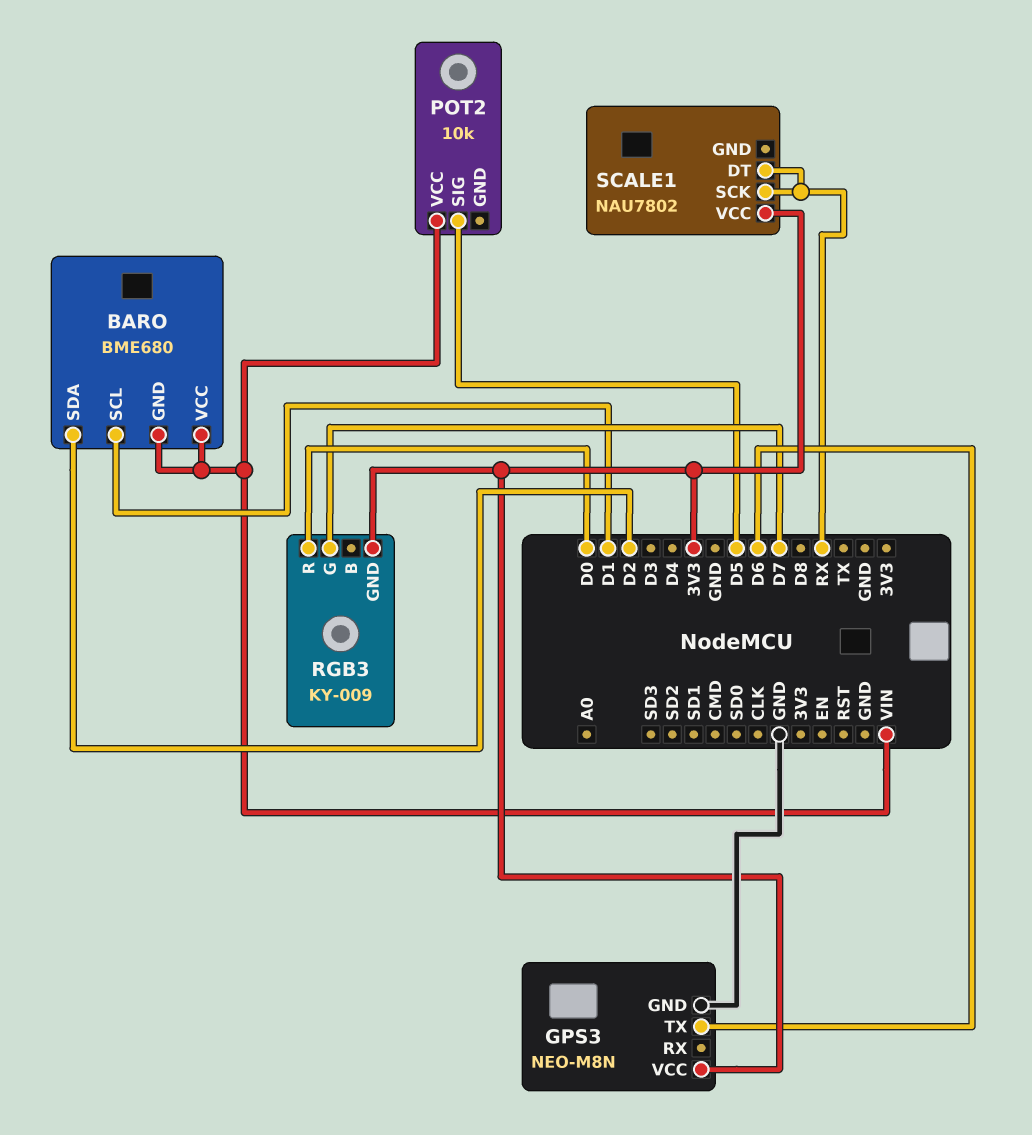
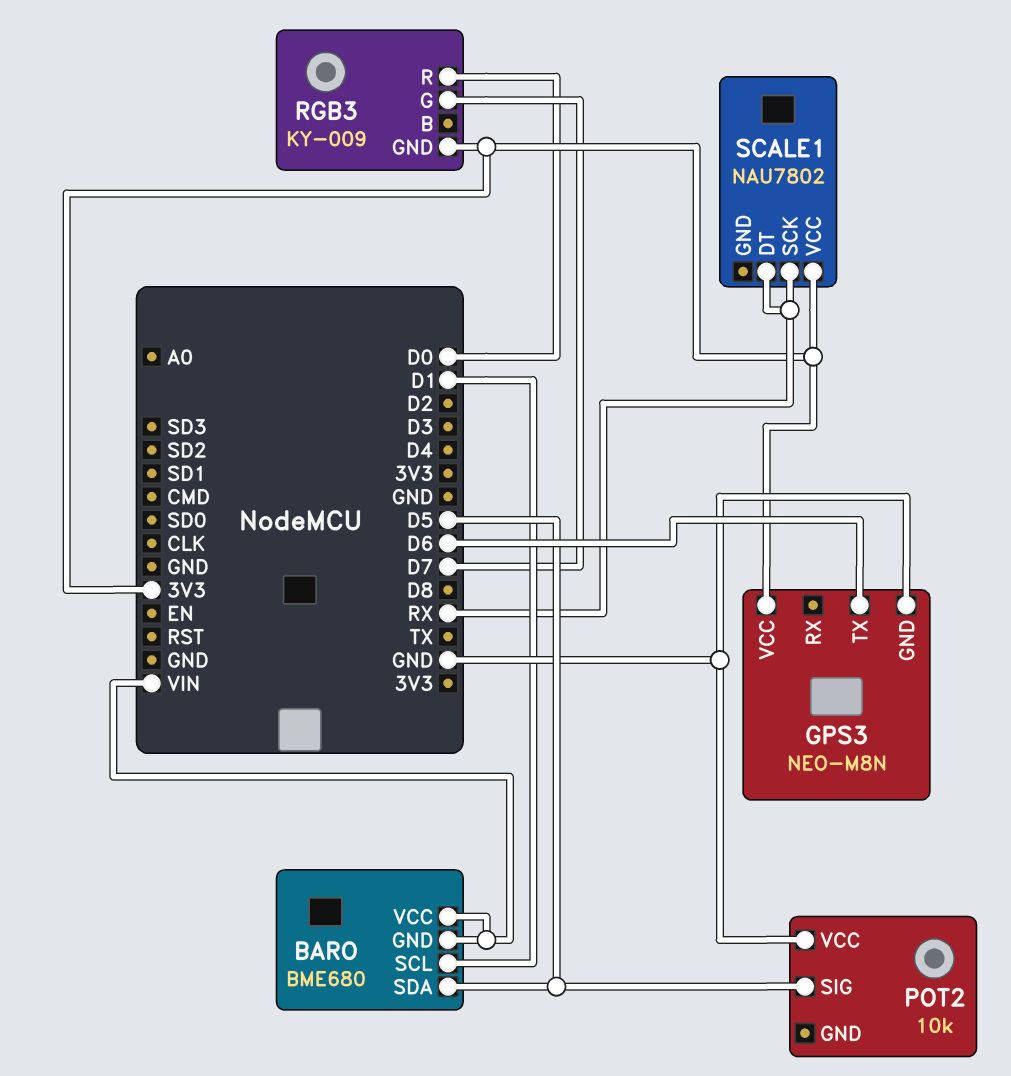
BARO pin SDA: D2 -> D5
POT2 pin VCC: VIN -> GND

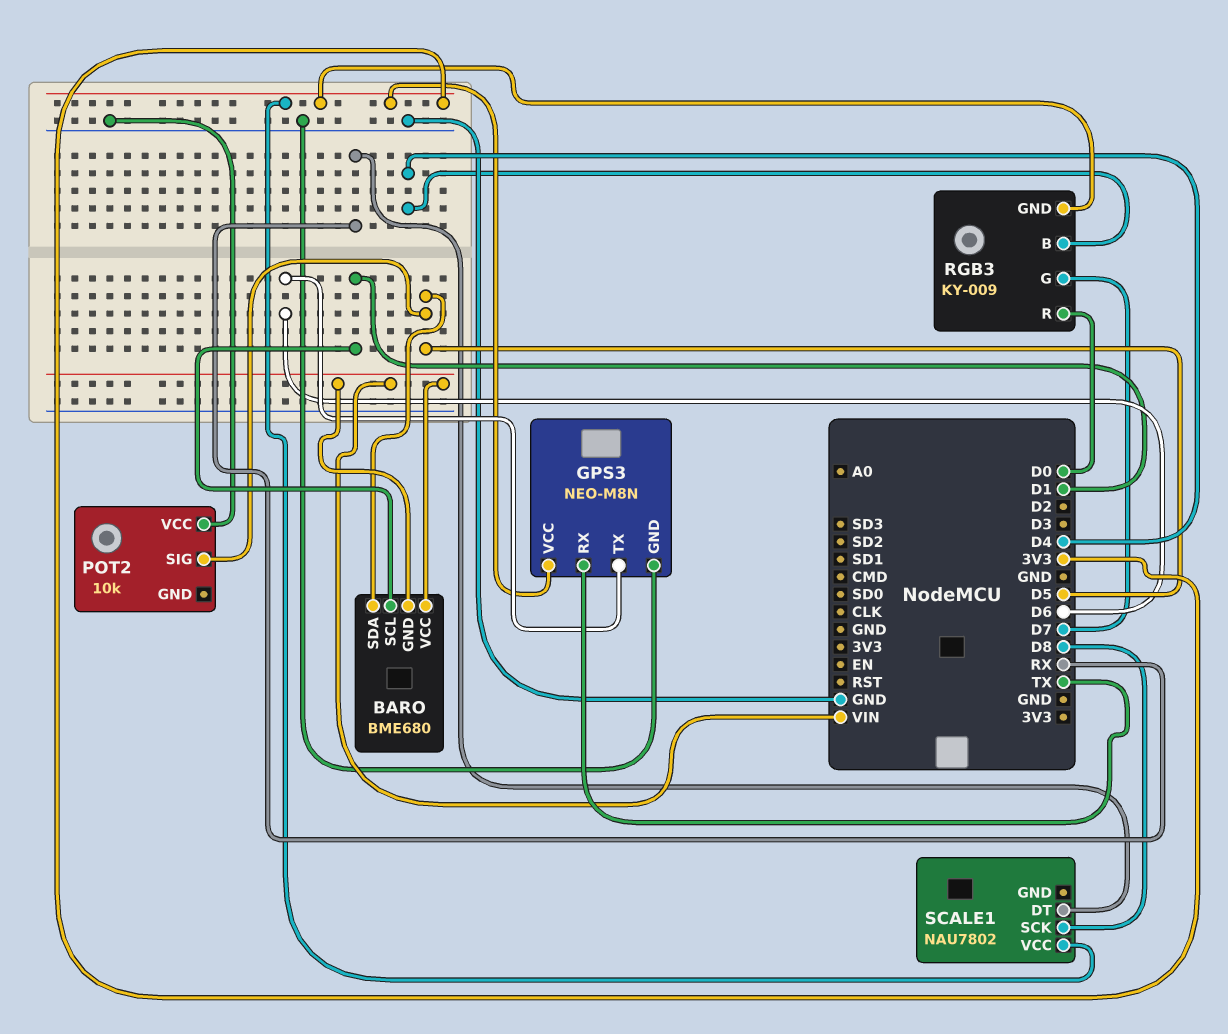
GPS3 pin RX: none -> TX
RGB3 pin B: none -> D4
SCALE1 pin SCK: RX -> D8

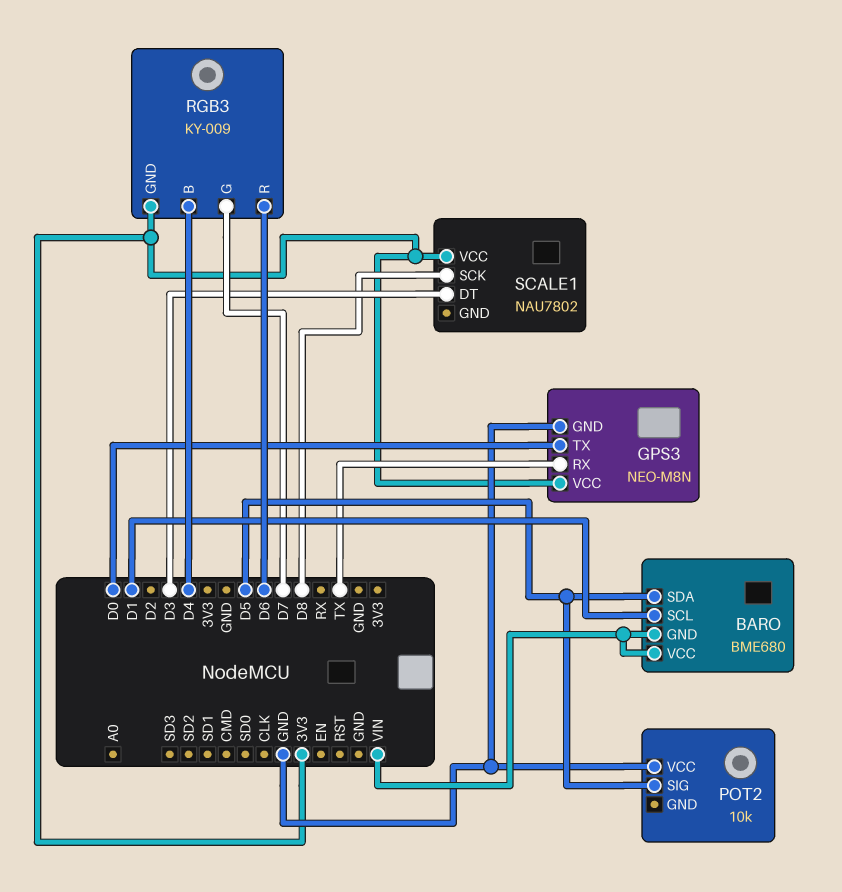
GPS3 pin TX: D6 -> D0
RGB3 pin R: D0 -> D6
SCALE1 pin DT: RX -> D3

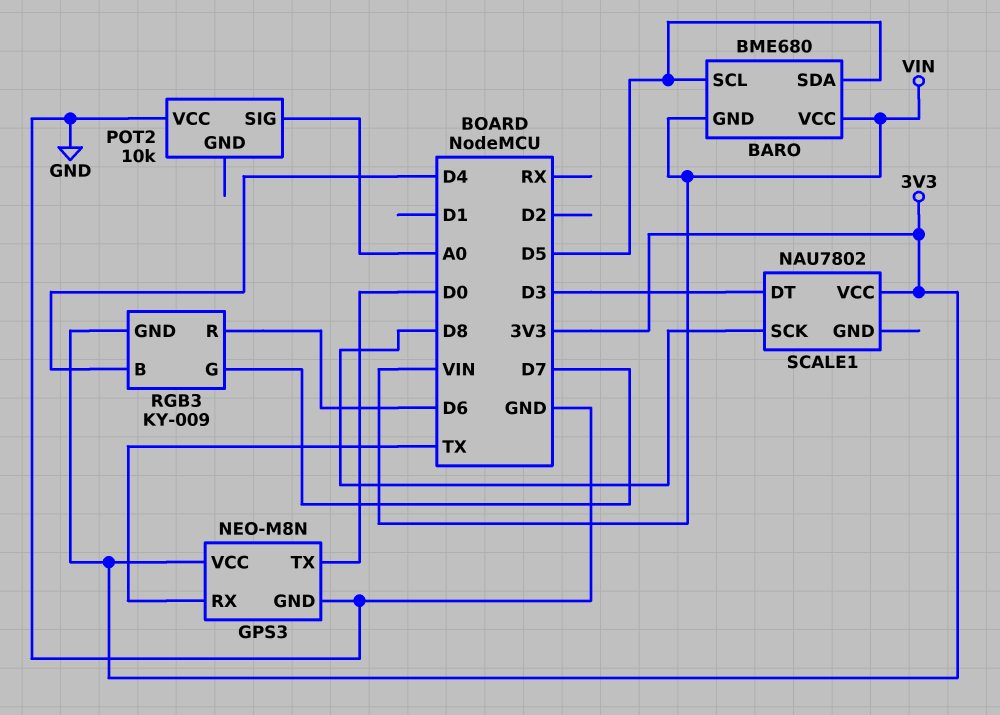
BARO pin SCL: D1 -> D5
POT2 pin SIG: D5 -> A0

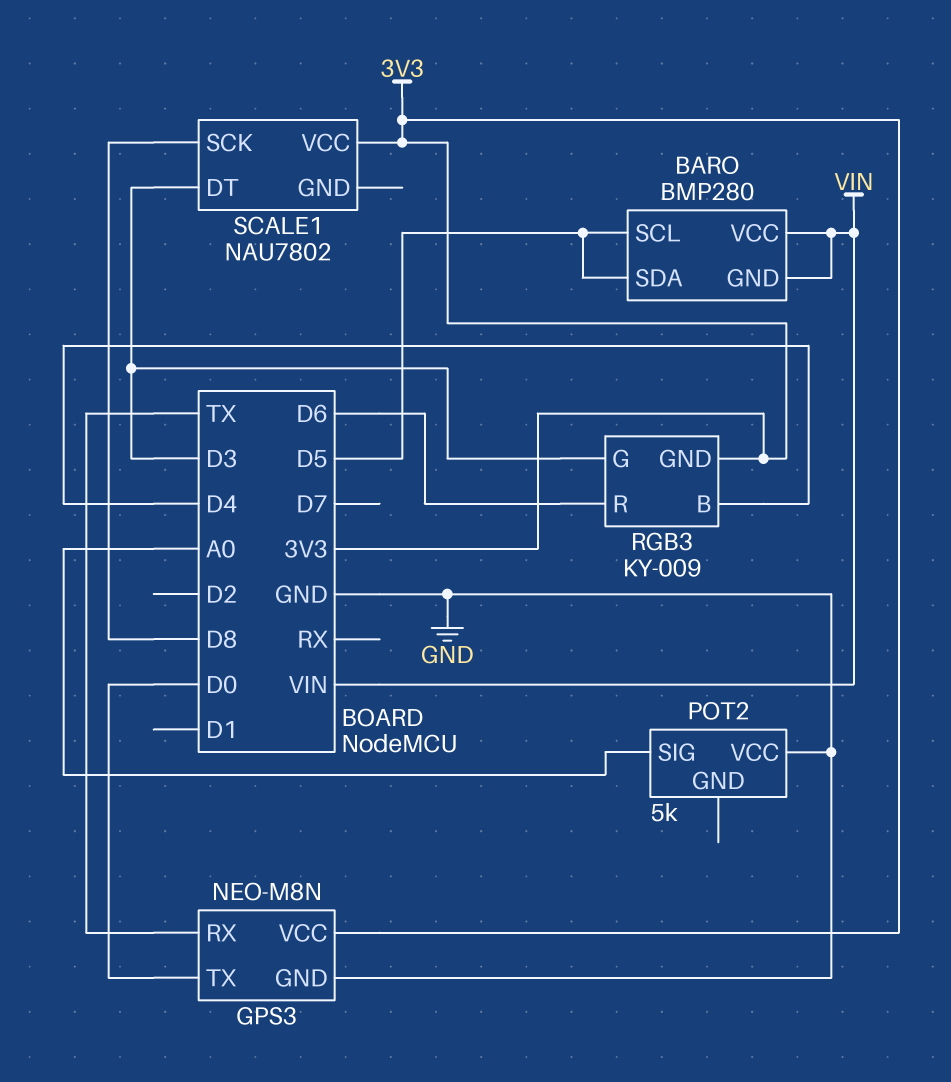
BARO: BME680 -> BMP280
POT2: 10k -> 5k
RGB3 pin G: D7 -> D3

